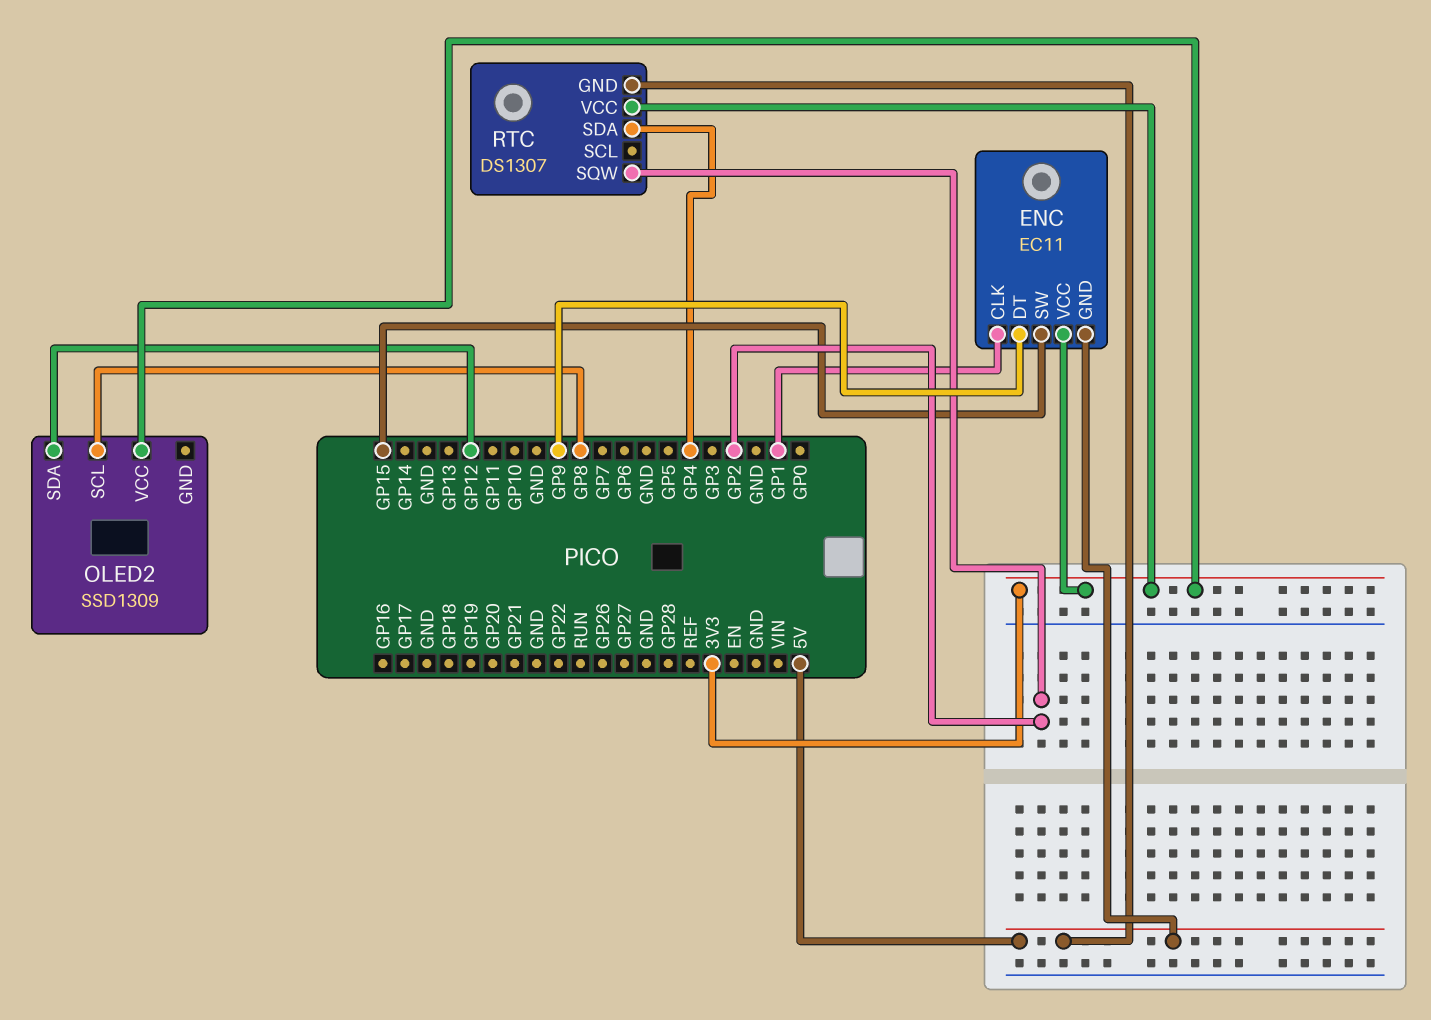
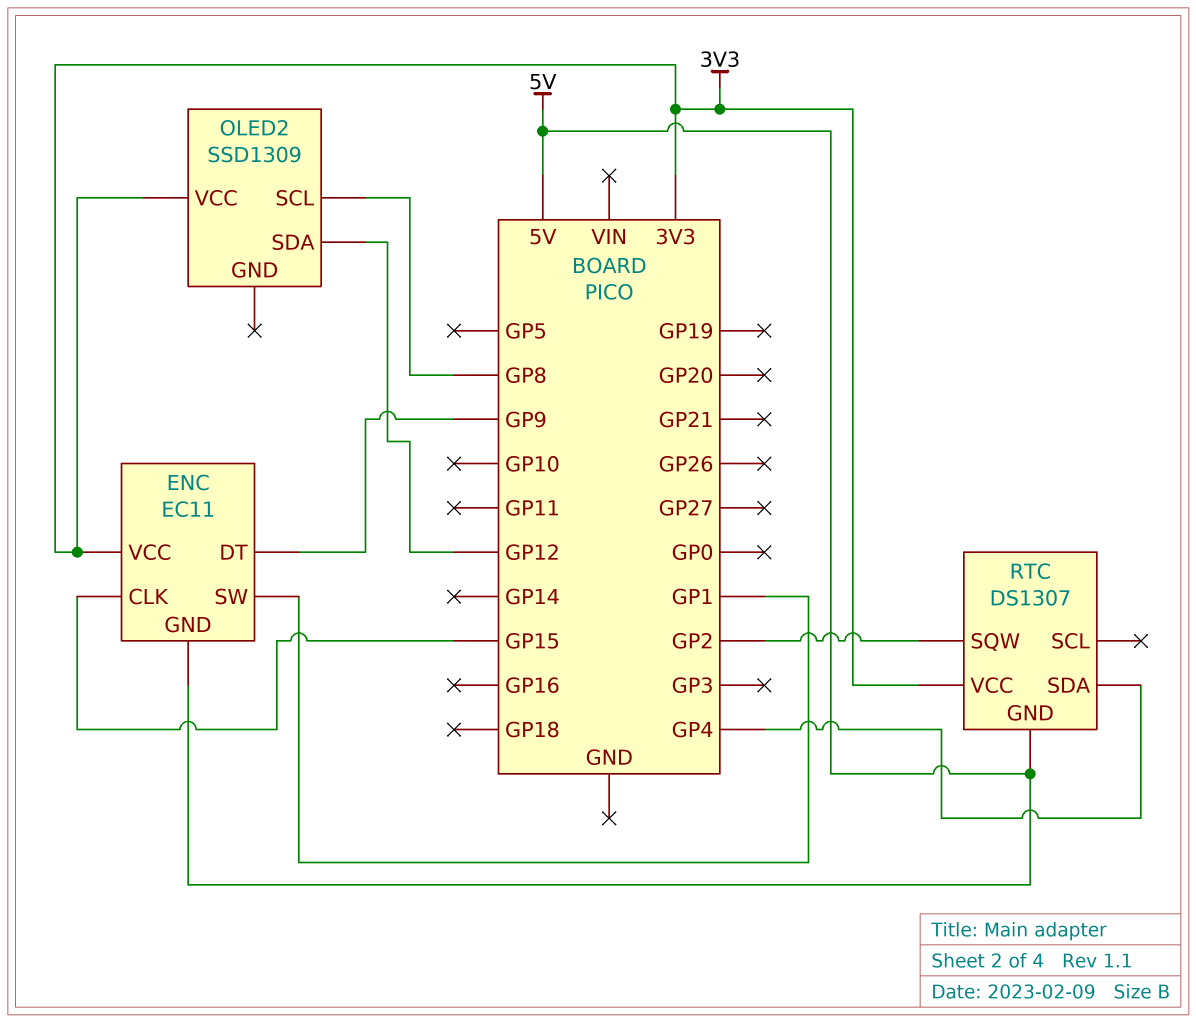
ENC pin CLK: GP1 -> GP15
ENC pin SW: GP15 -> GP1

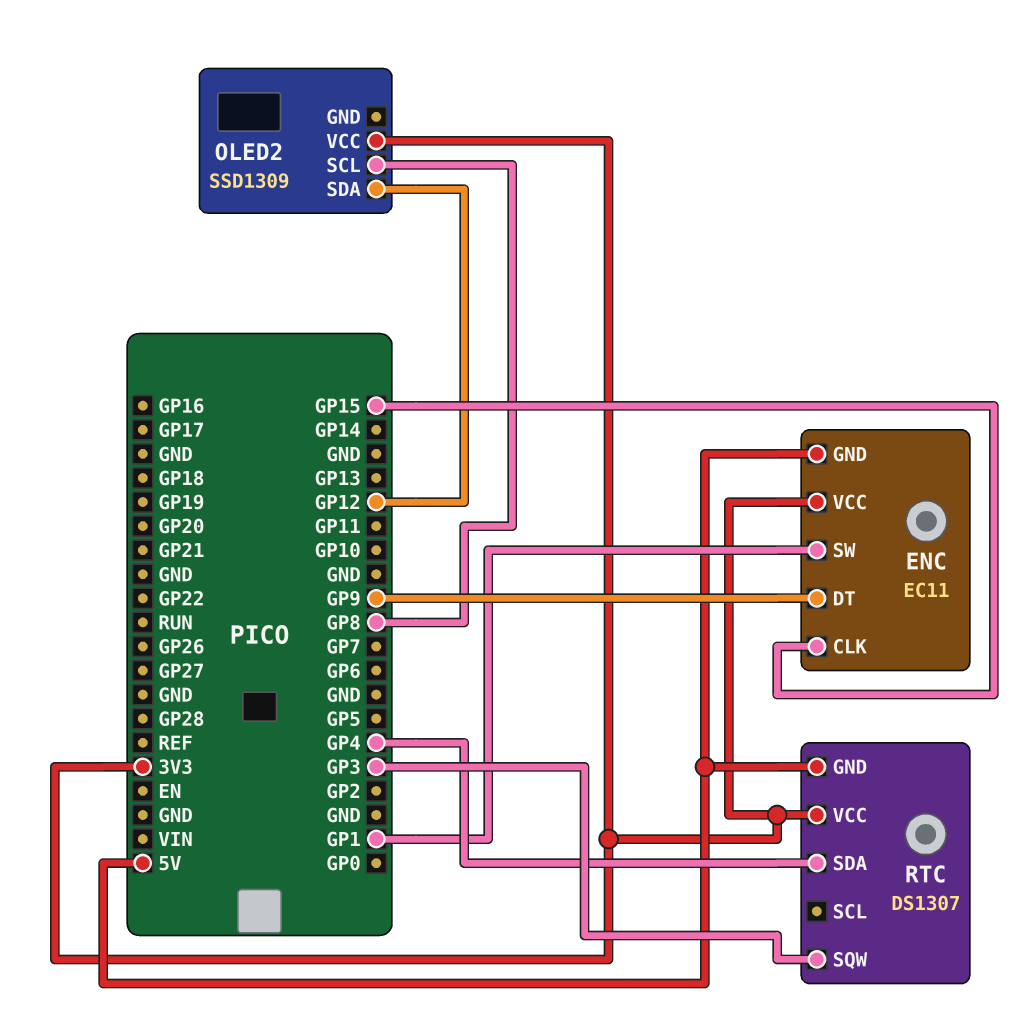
RTC pin SQW: GP2 -> GP3

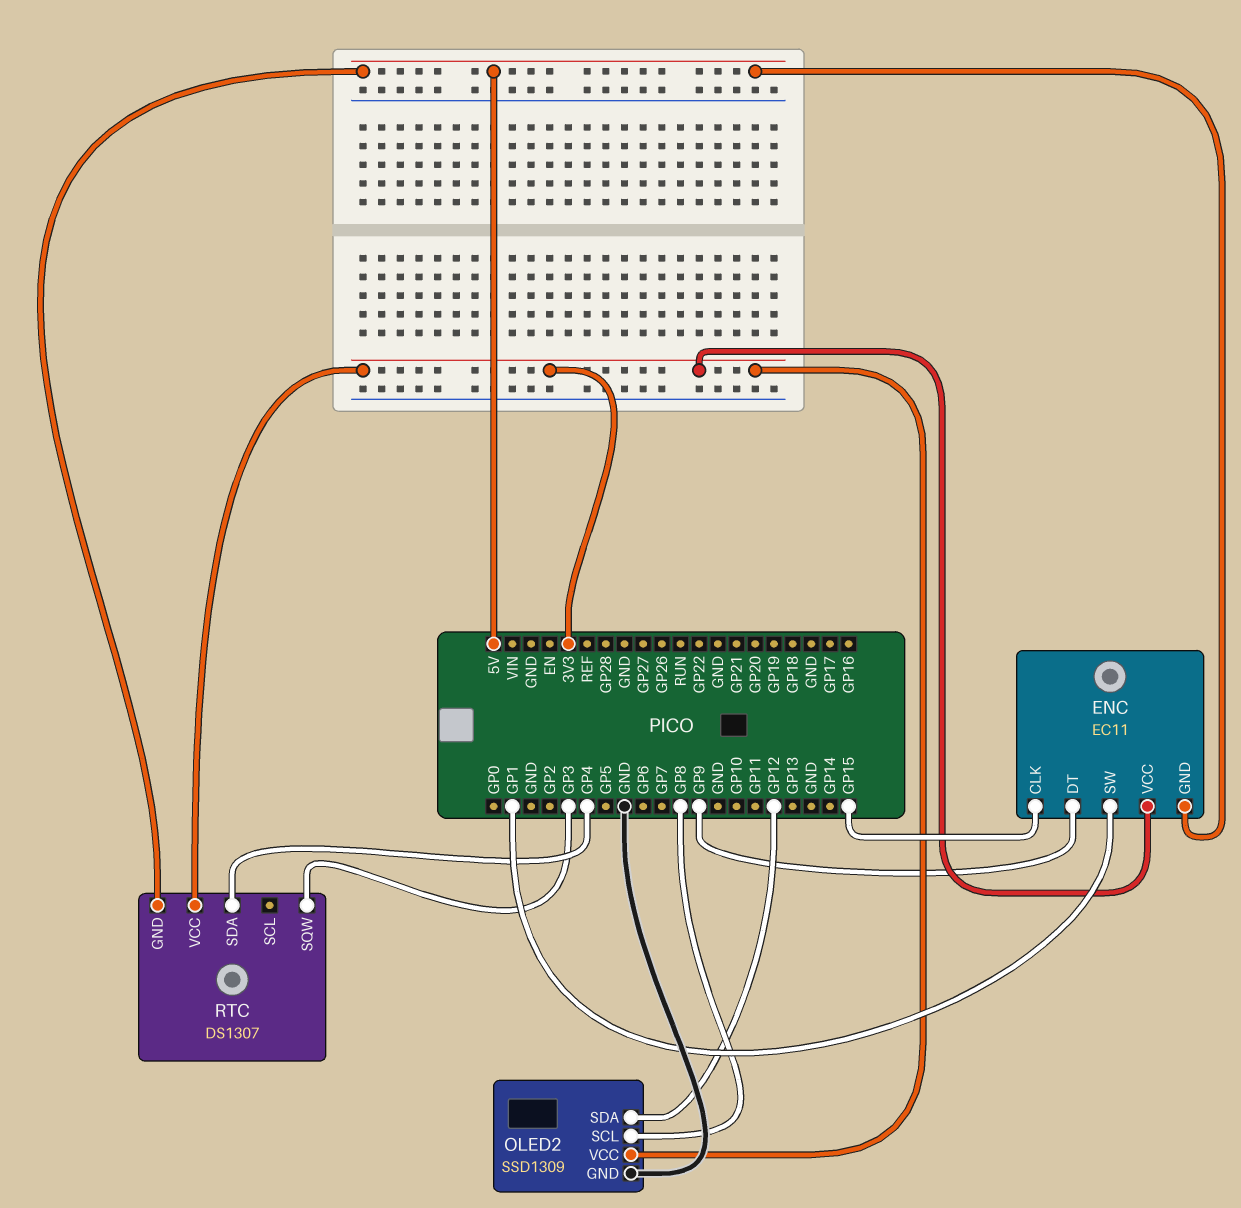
OLED2 pin GND: none -> GND

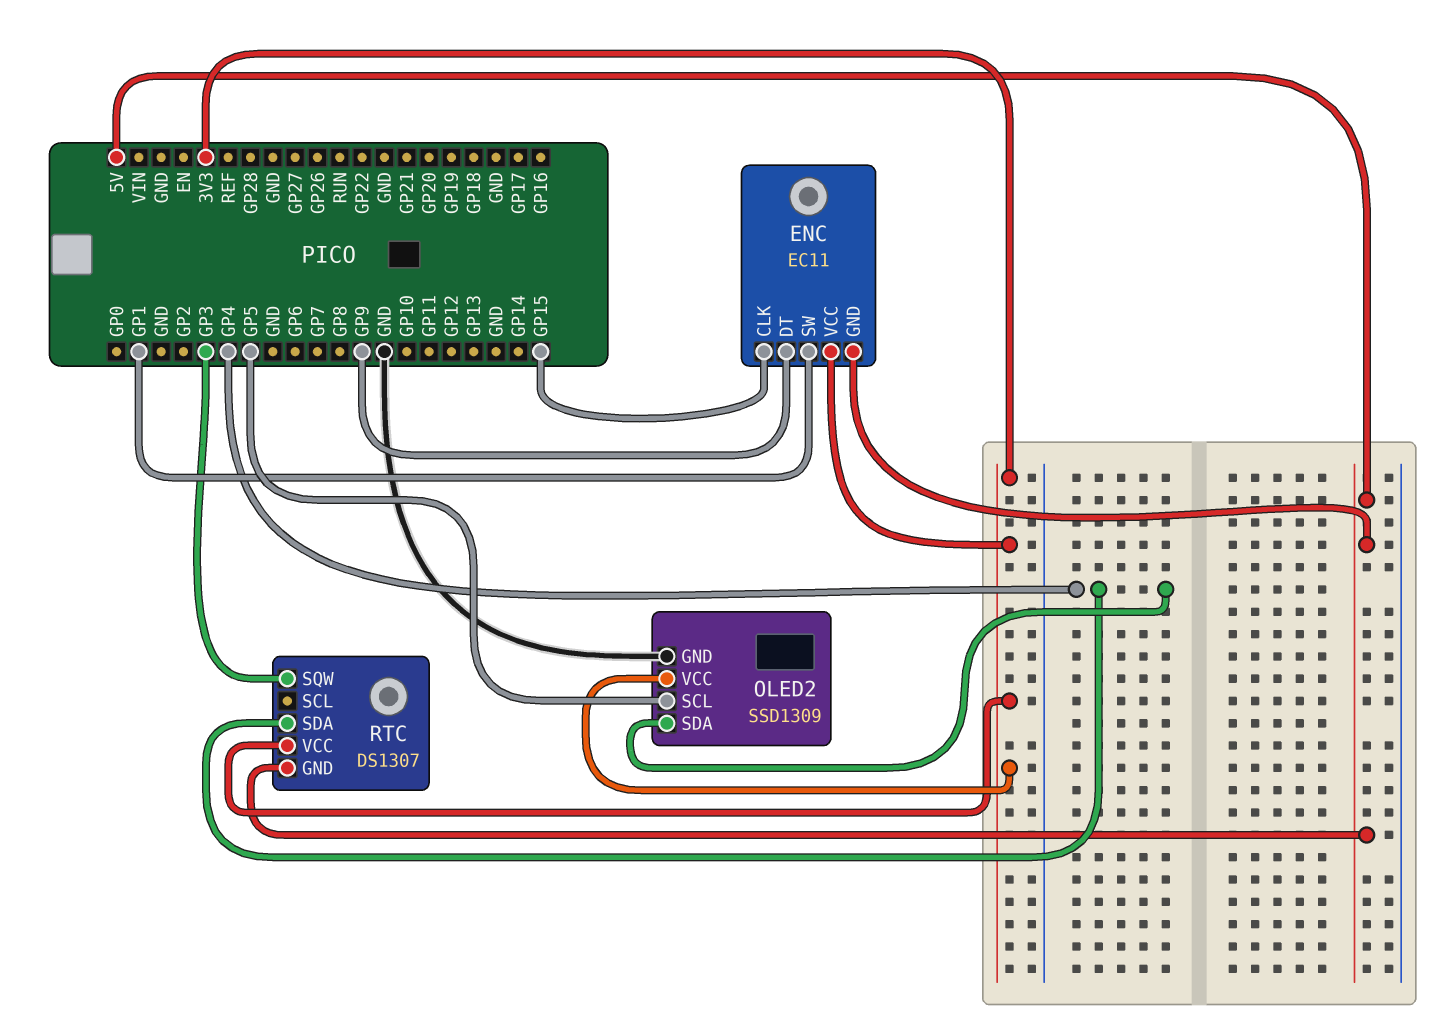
OLED2 pin SCL: GP8 -> GP5
OLED2 pin SDA: GP12 -> GP4

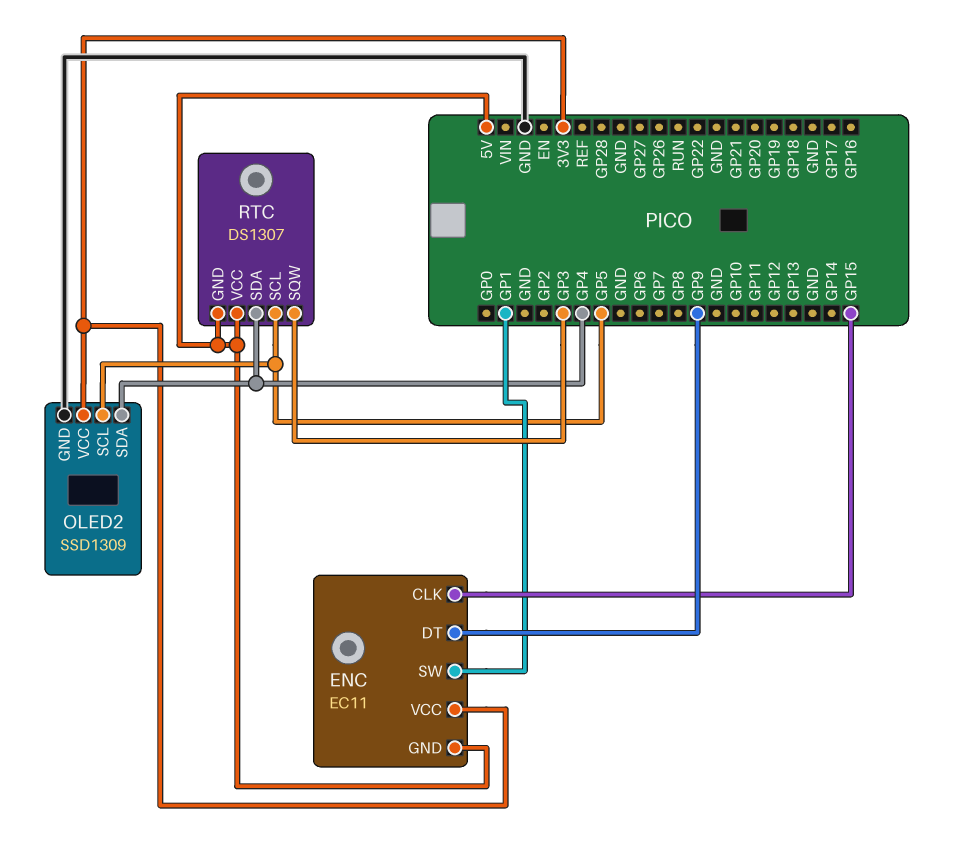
RTC pin SCL: none -> GP5
RTC pin VCC: 3V3 -> 5V

